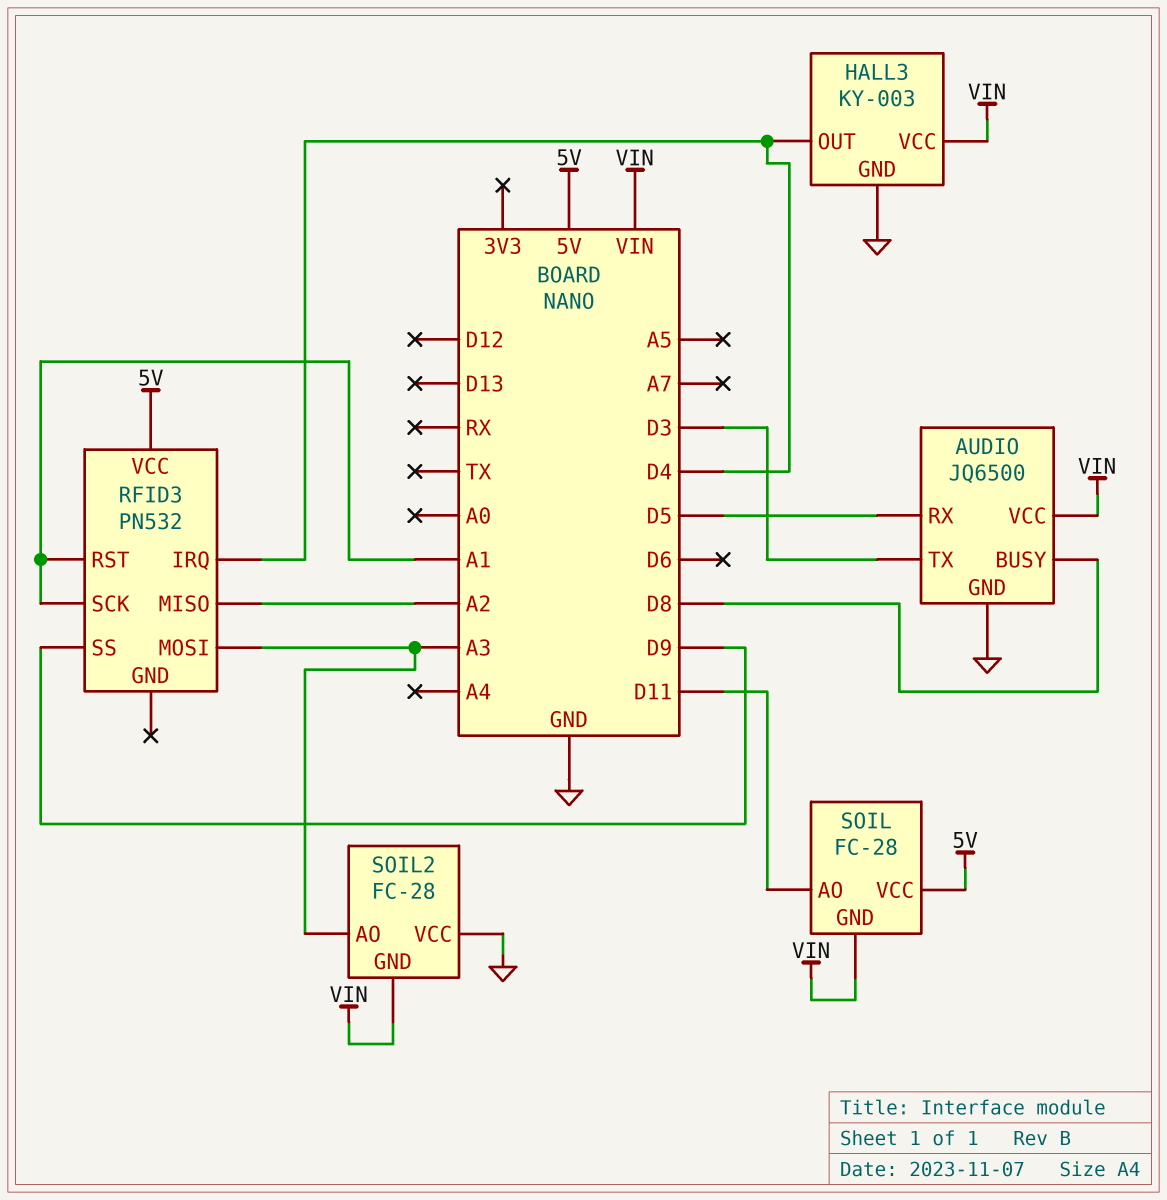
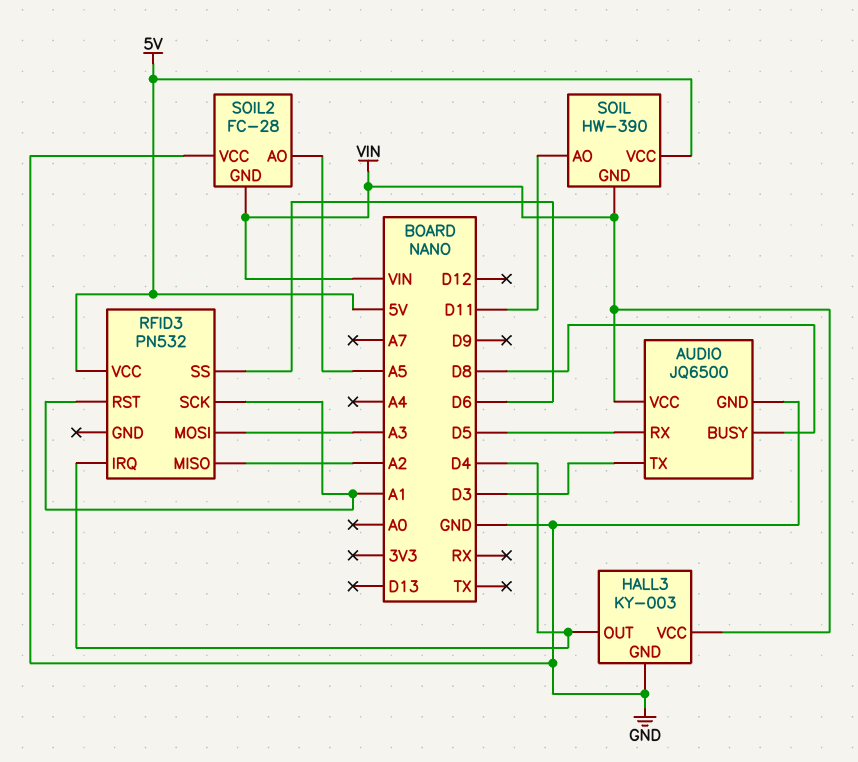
RFID3 pin SS: D9 -> D6
SOIL: FC-28 -> HW-390
SOIL2 pin AO: A3 -> A5

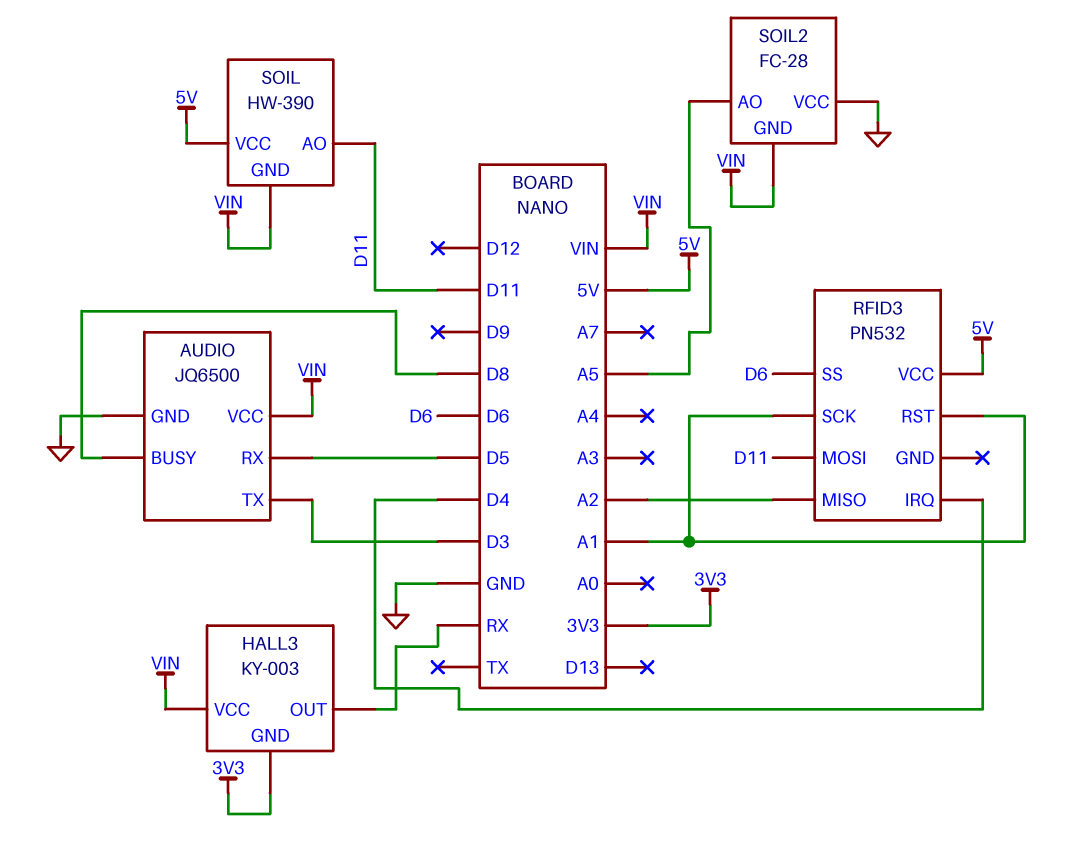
HALL3 pin GND: GND -> 3V3
HALL3 pin OUT: D4 -> RX
RFID3 pin MOSI: A3 -> D11

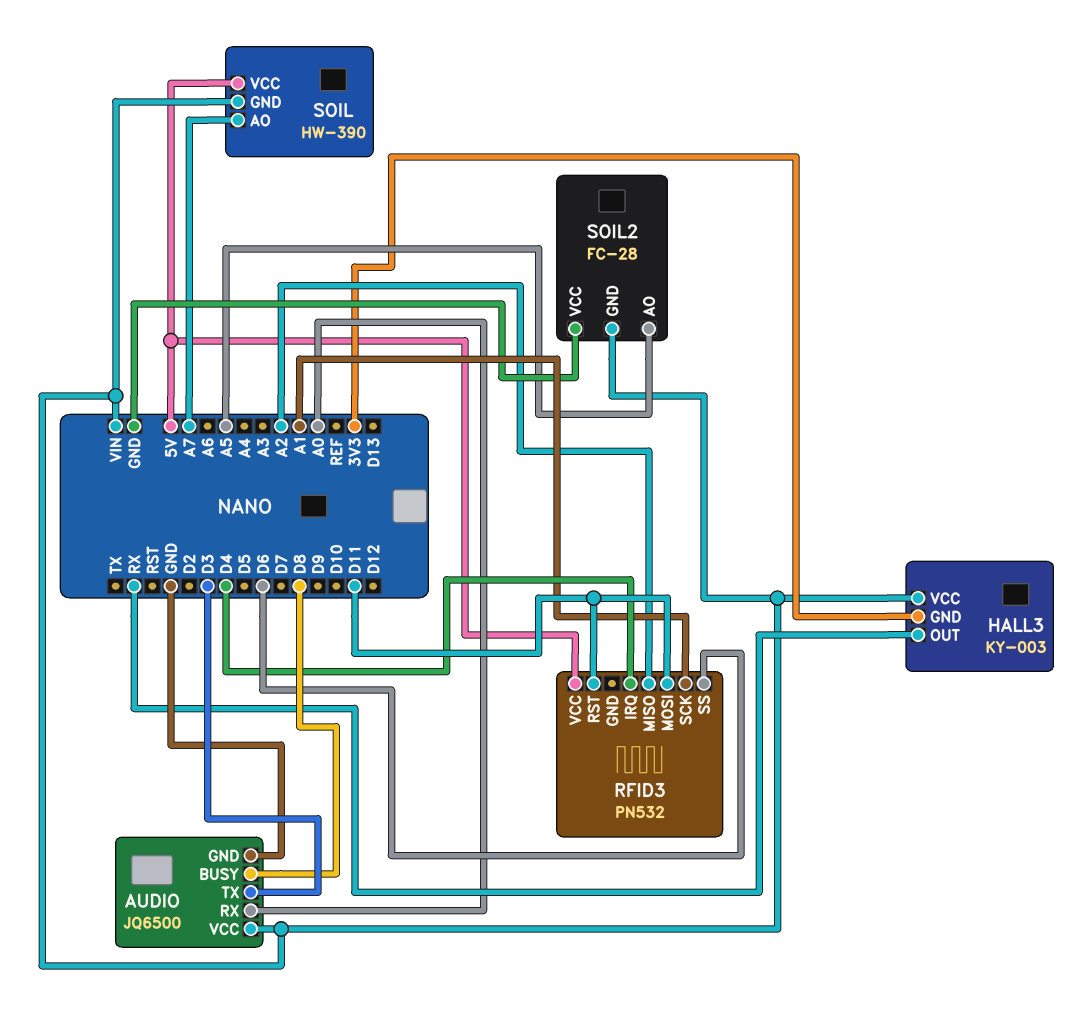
AUDIO pin RX: D5 -> A0
RFID3 pin RST: A1 -> D11
SOIL pin AO: D11 -> A7

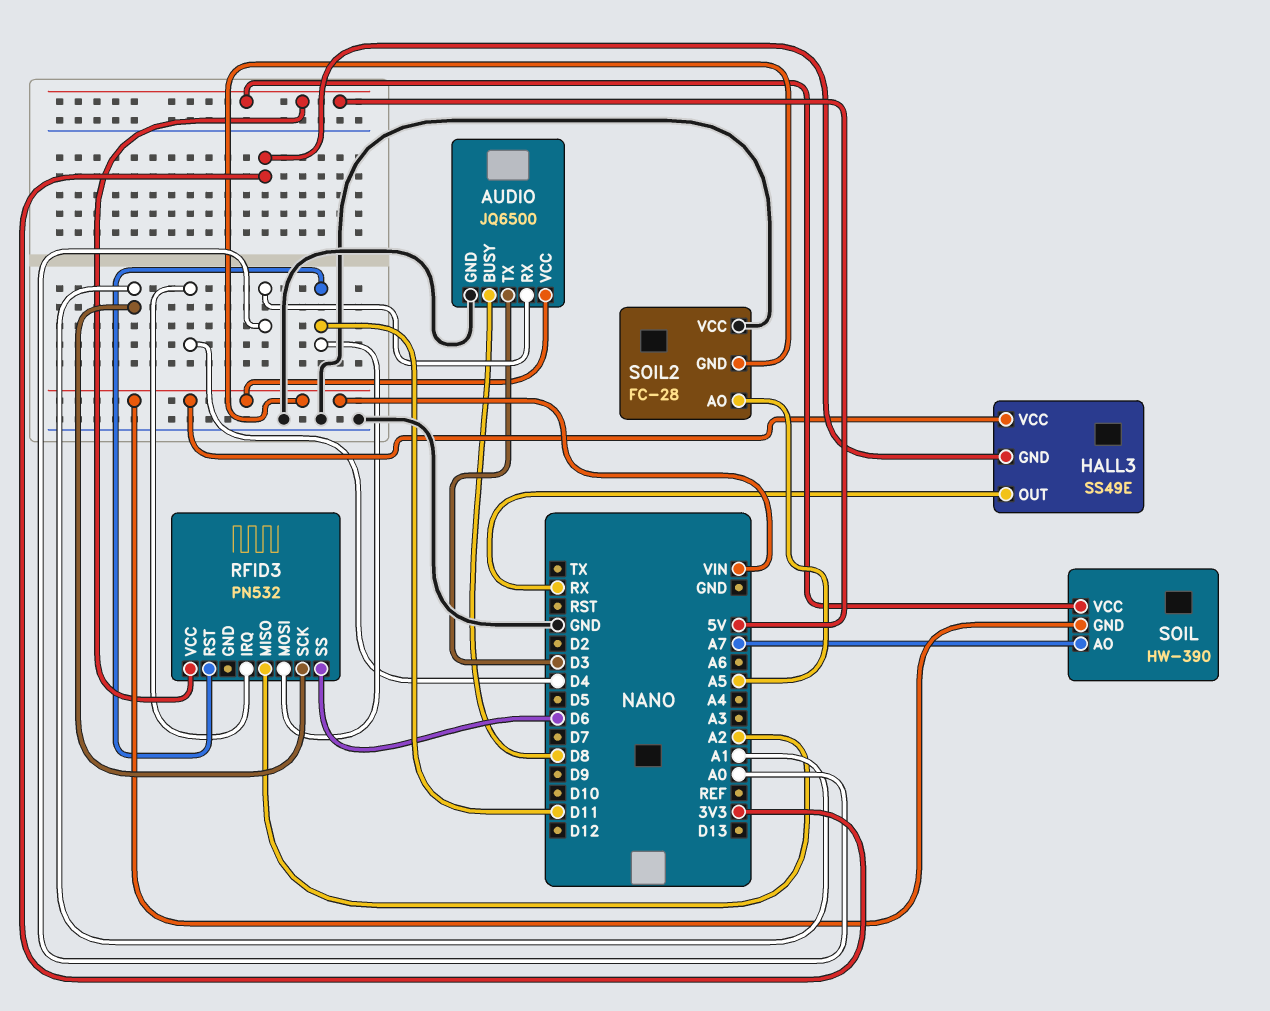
HALL3: KY-003 -> SS49E

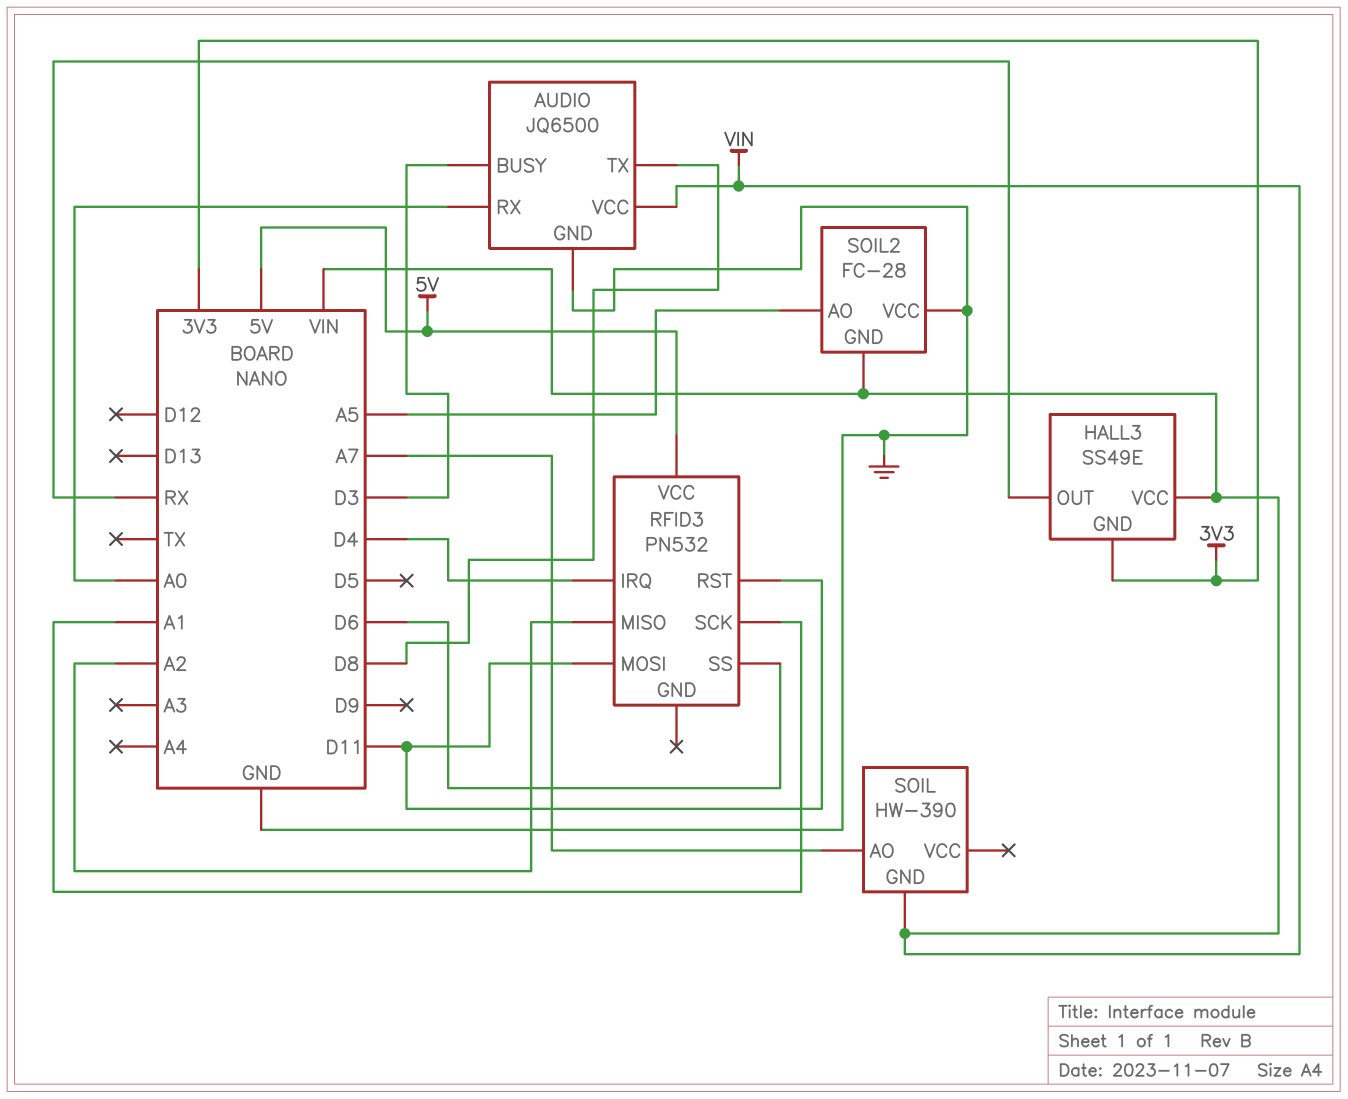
AUDIO pin BUSY: D8 -> D3
AUDIO pin TX: D3 -> D8
SOIL pin VCC: 5V -> none

